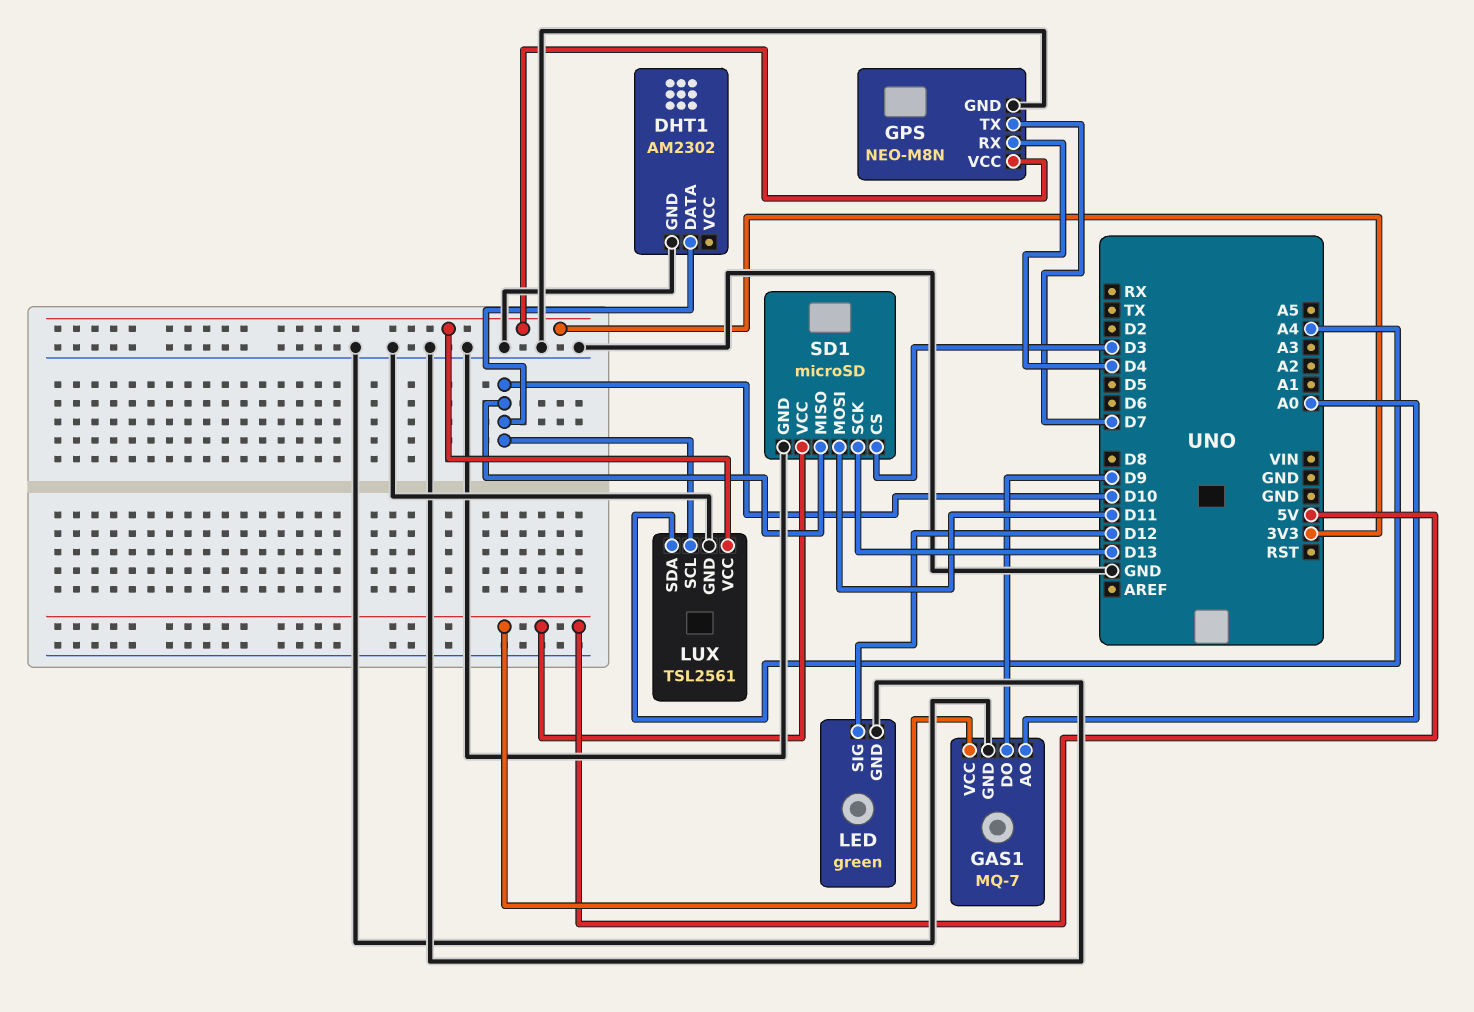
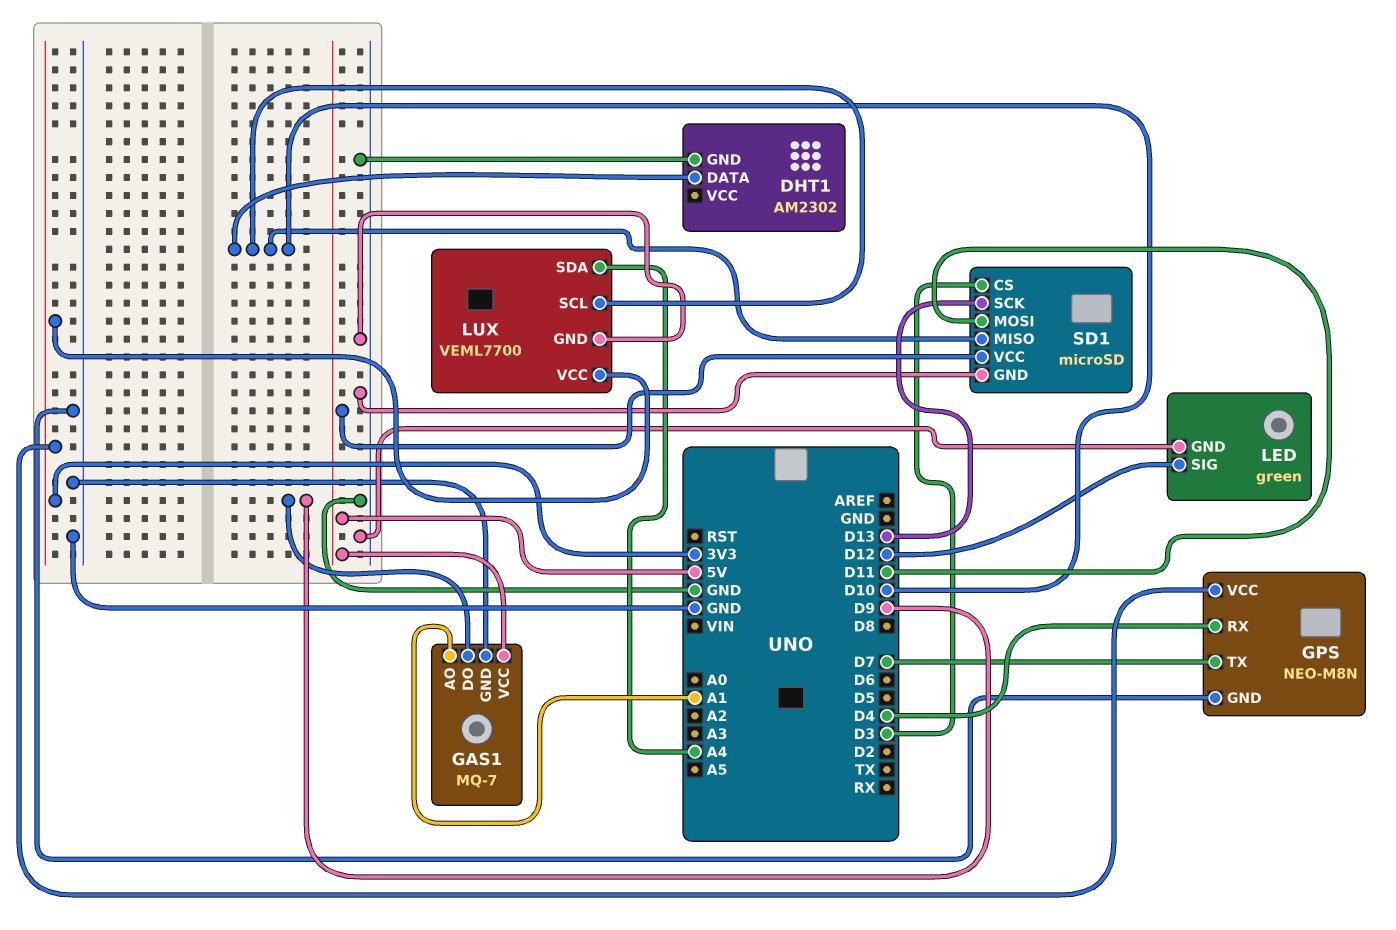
GAS1 pin AO: A0 -> A1
LUX: TSL2561 -> VEML7700

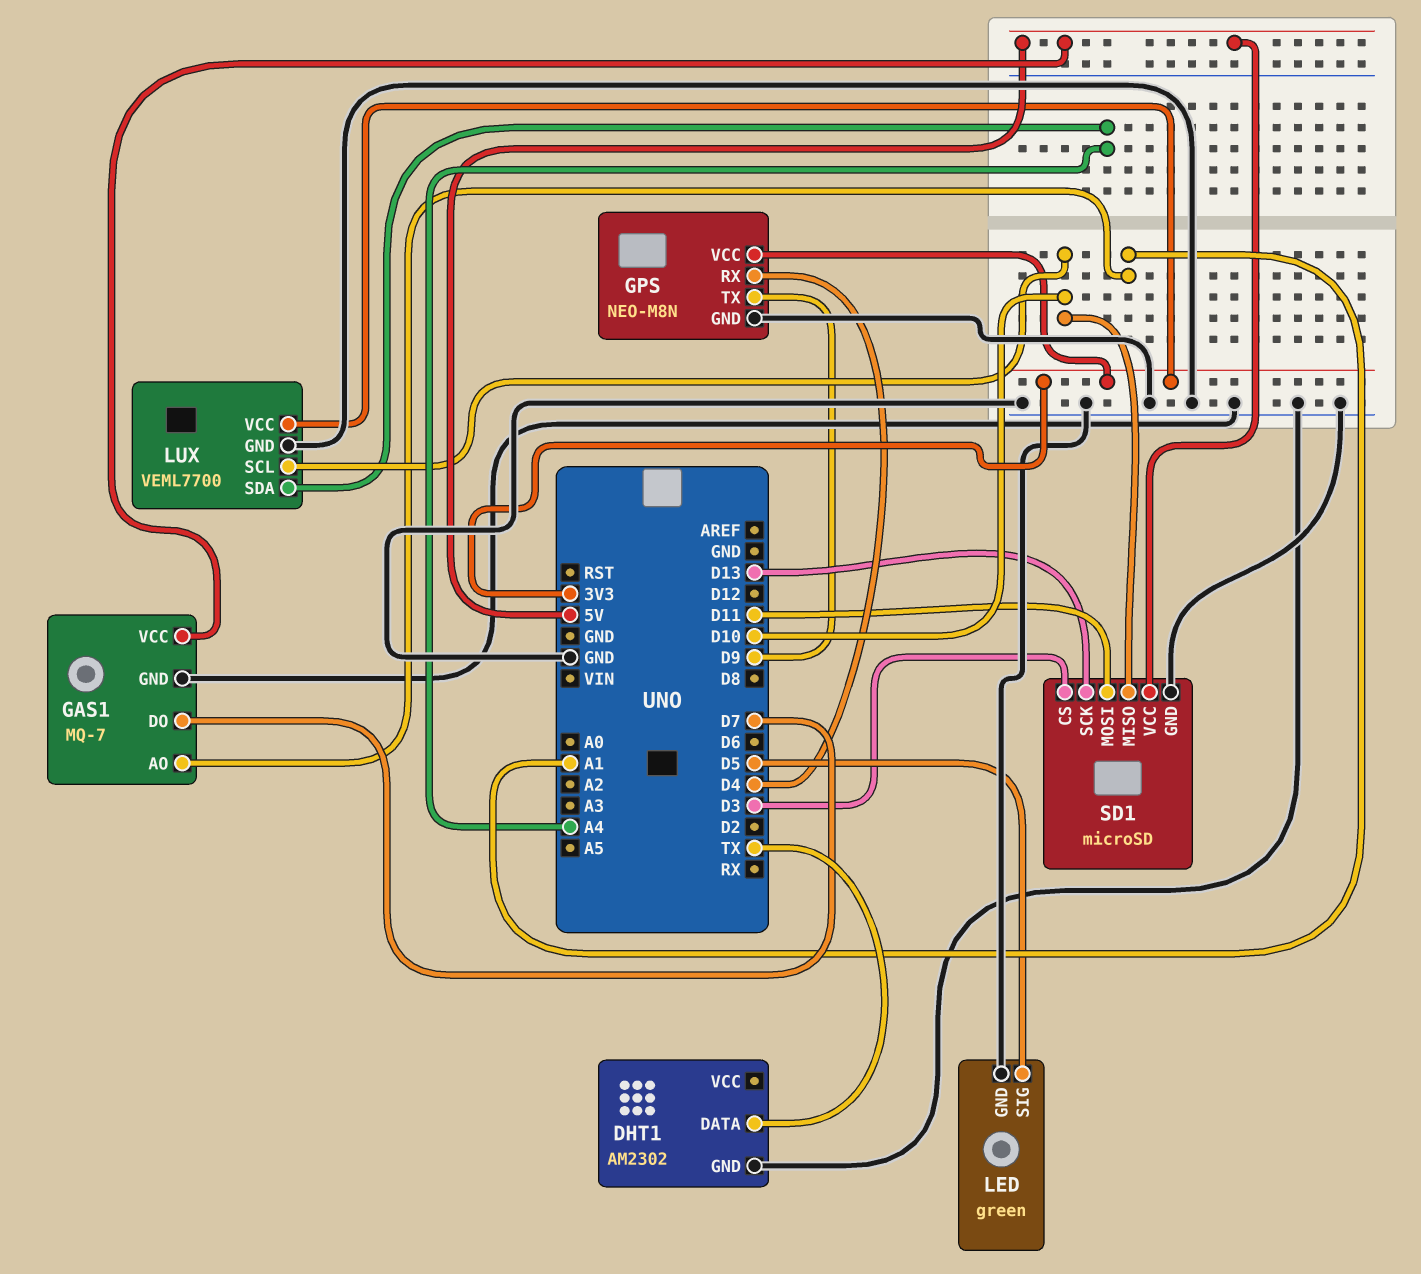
DHT1 pin DATA: D10 -> TX
GAS1 pin DO: D9 -> D7
GPS pin TX: D7 -> D9
LED pin SIG: D12 -> D5

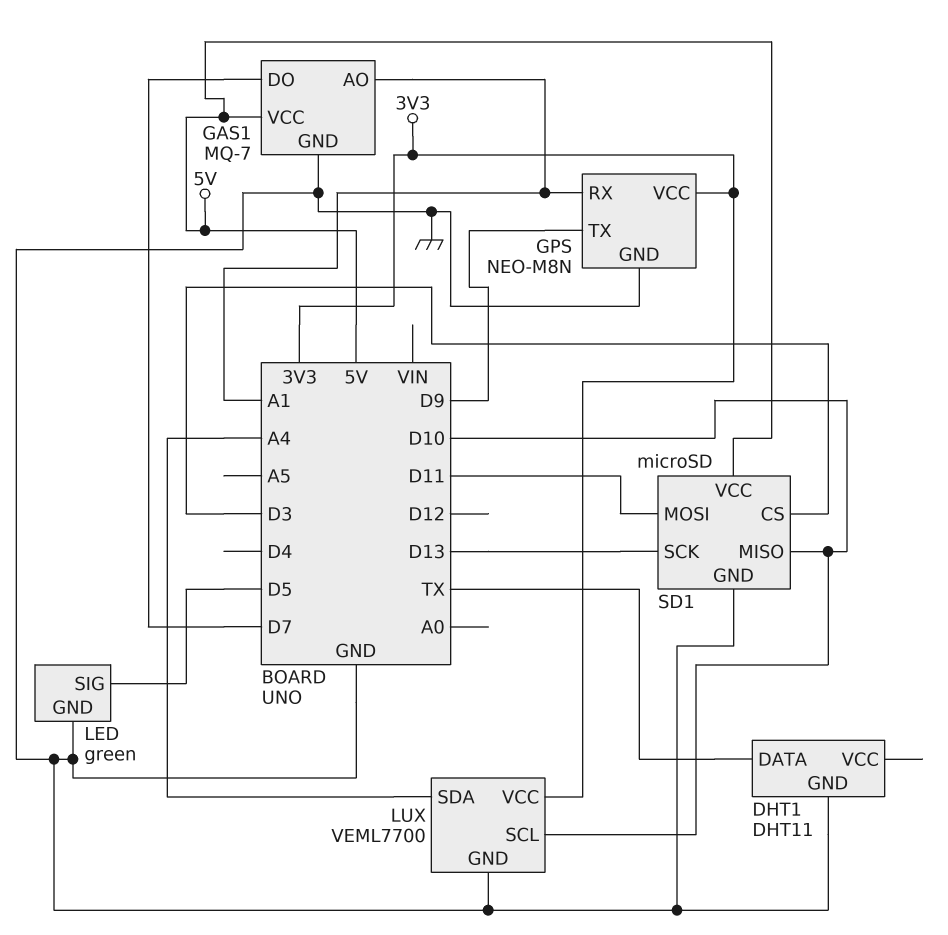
DHT1: AM2302 -> DHT11
GPS pin RX: D4 -> A1

